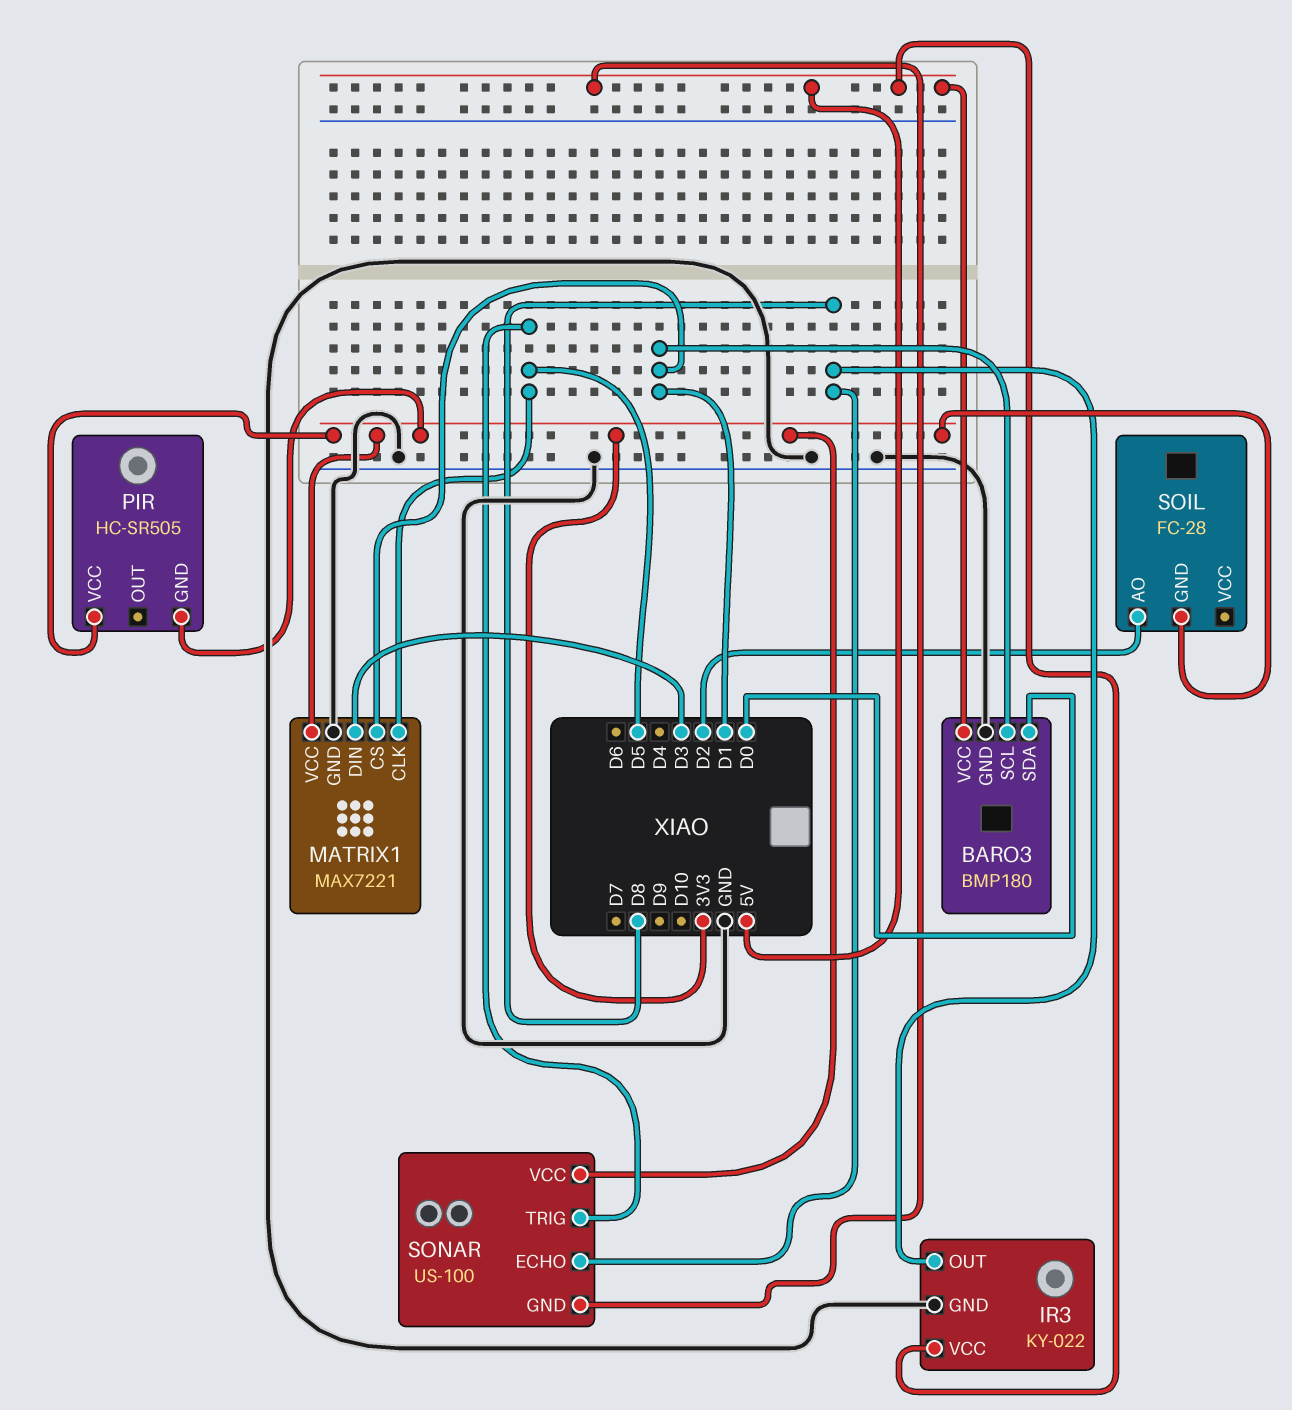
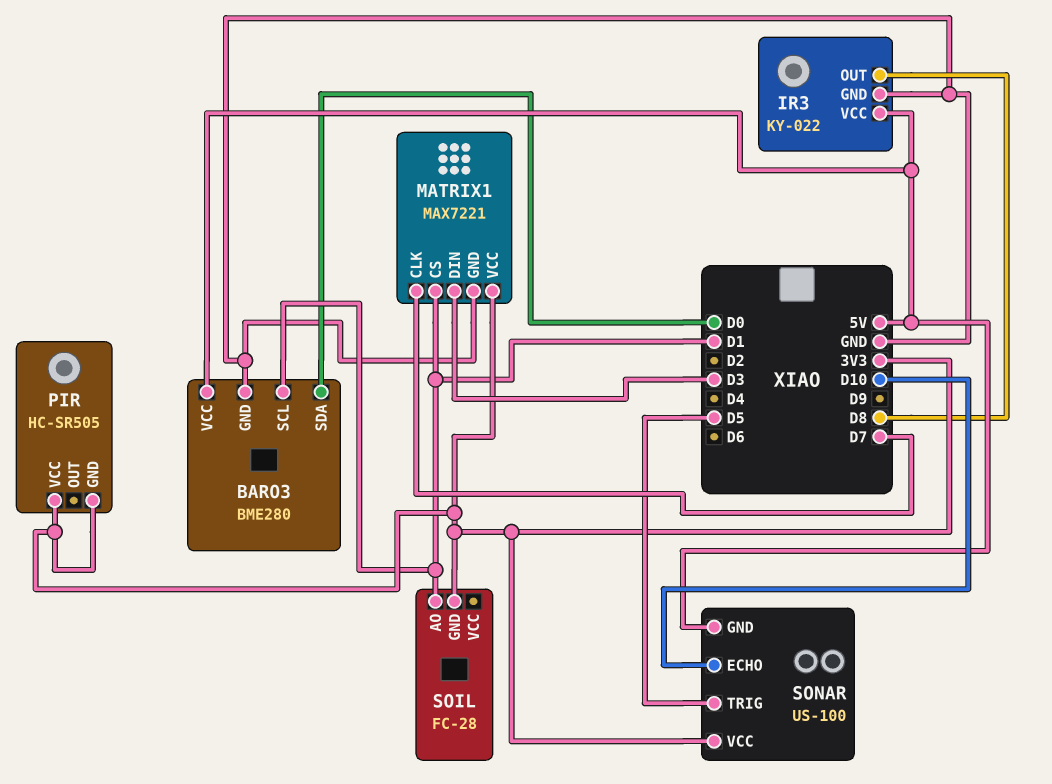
BARO3: BMP180 -> BME280
MATRIX1 pin CLK: D5 -> D7
SOIL pin AO: D2 -> D1
SONAR pin ECHO: D8 -> D10

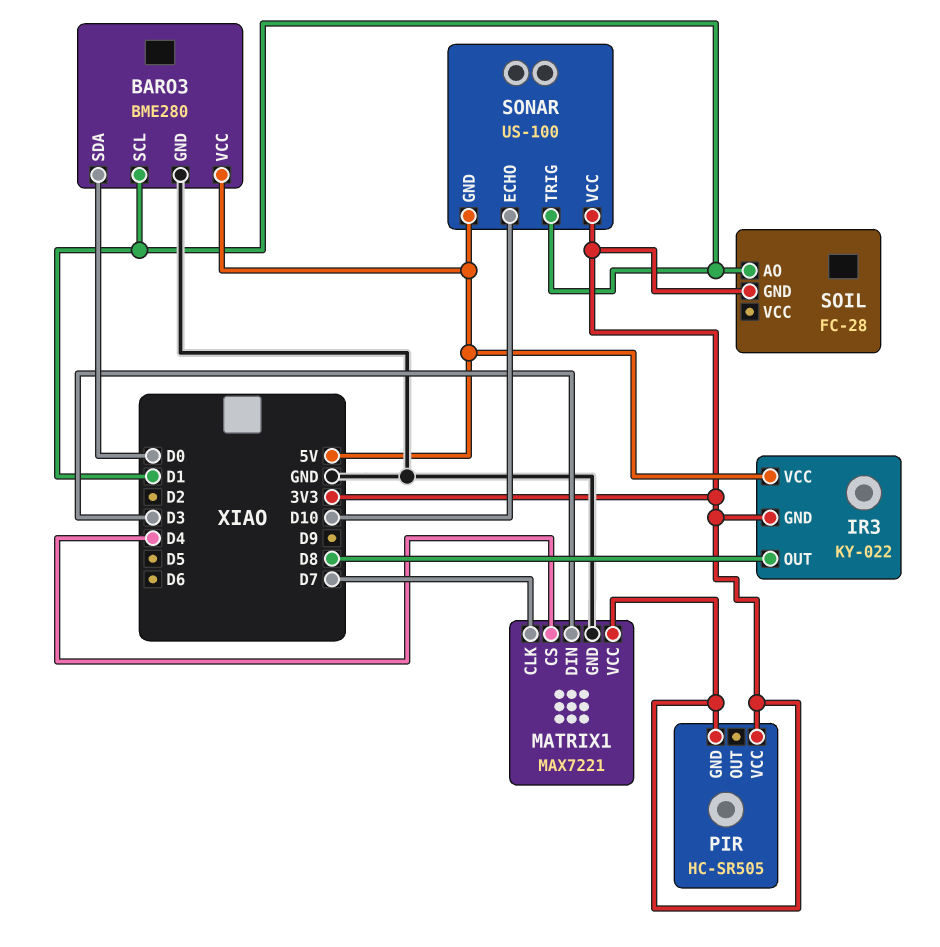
IR3 pin GND: GND -> 3V3
MATRIX1 pin CS: D1 -> D4
SONAR pin TRIG: D5 -> D1

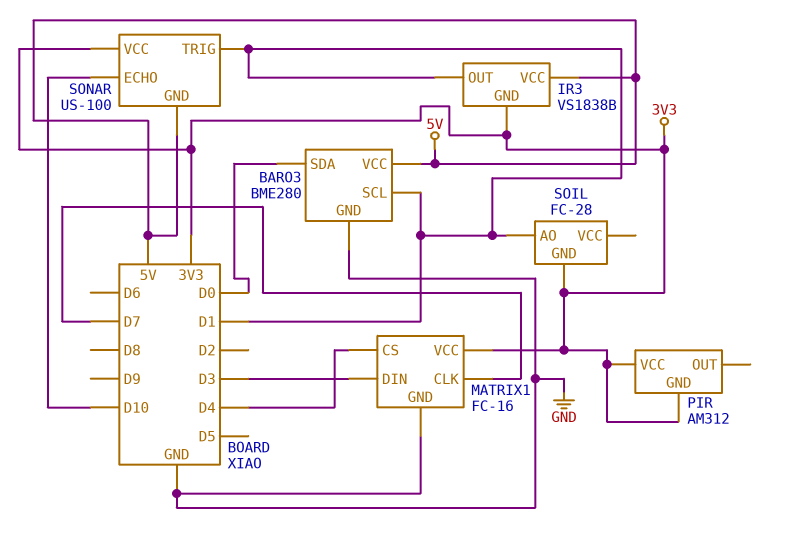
IR3: KY-022 -> VS1838B
IR3 pin OUT: D8 -> D1
MATRIX1: MAX7221 -> FC-16
PIR: HC-SR505 -> AM312

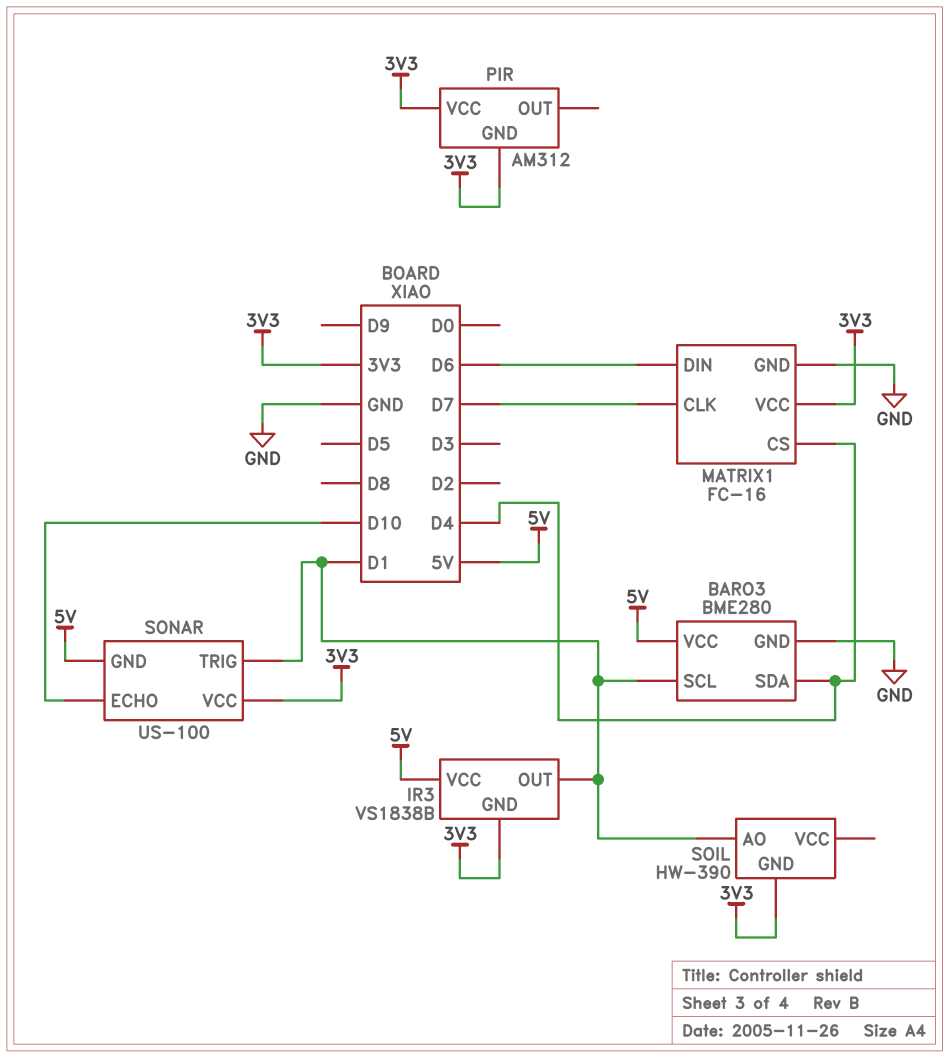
BARO3 pin SDA: D0 -> D4
MATRIX1 pin DIN: D3 -> D6
SOIL: FC-28 -> HW-390

